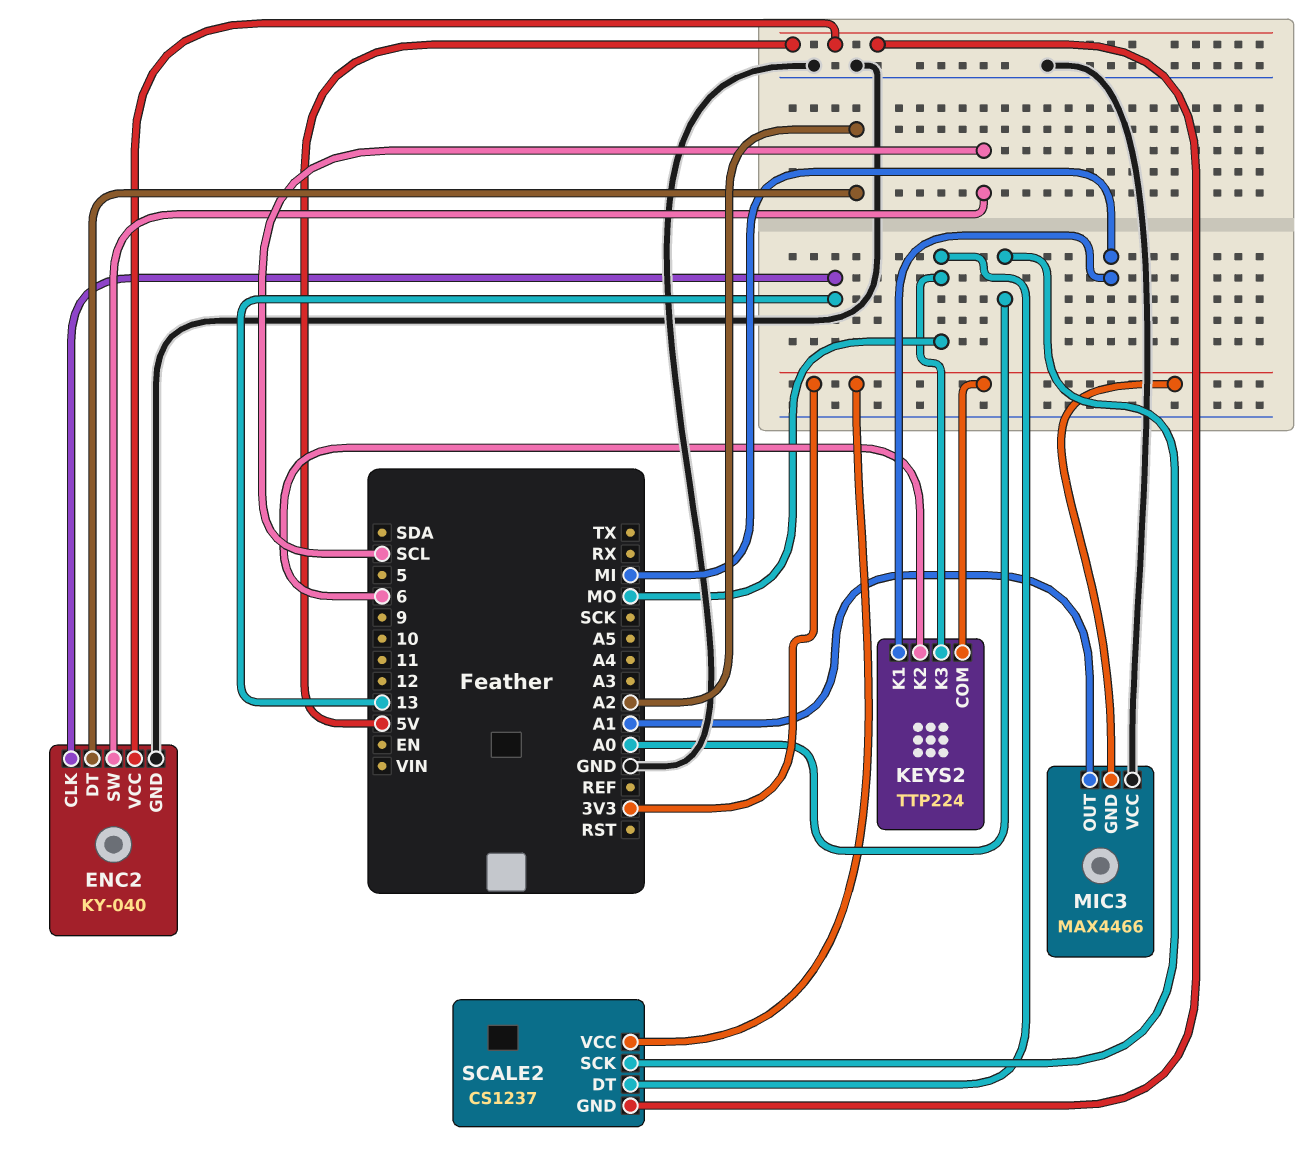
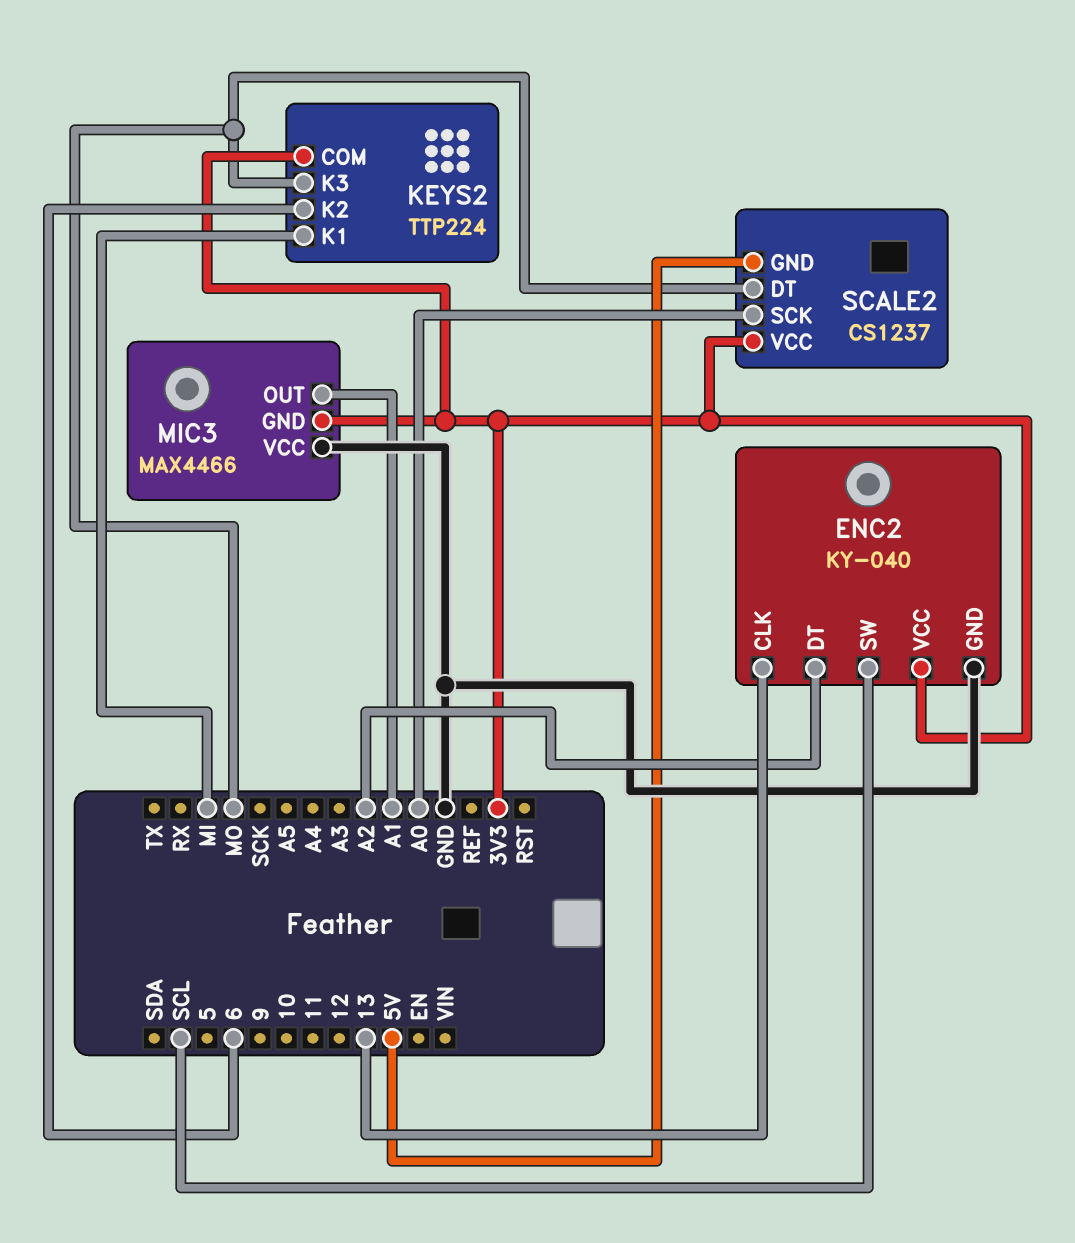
ENC2 pin VCC: 5V -> 3V3

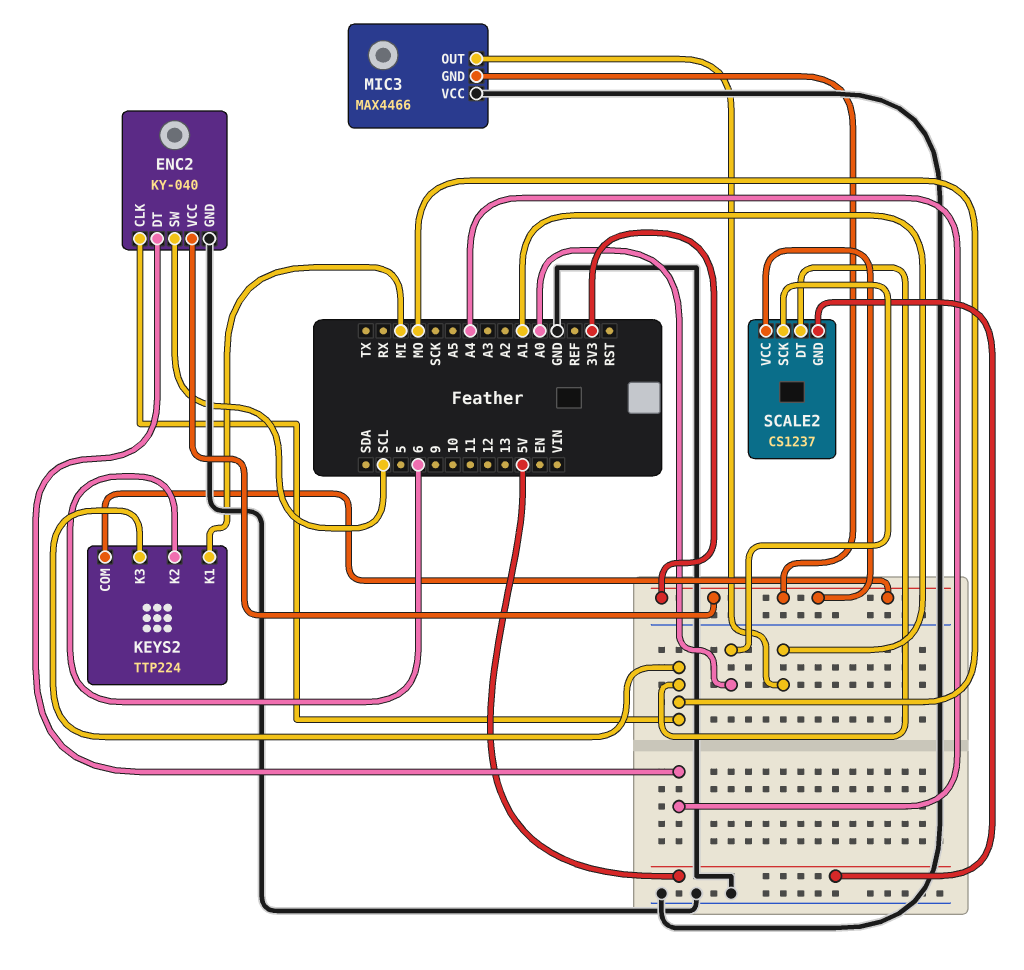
ENC2 pin CLK: 13 -> MO
ENC2 pin DT: A2 -> A4

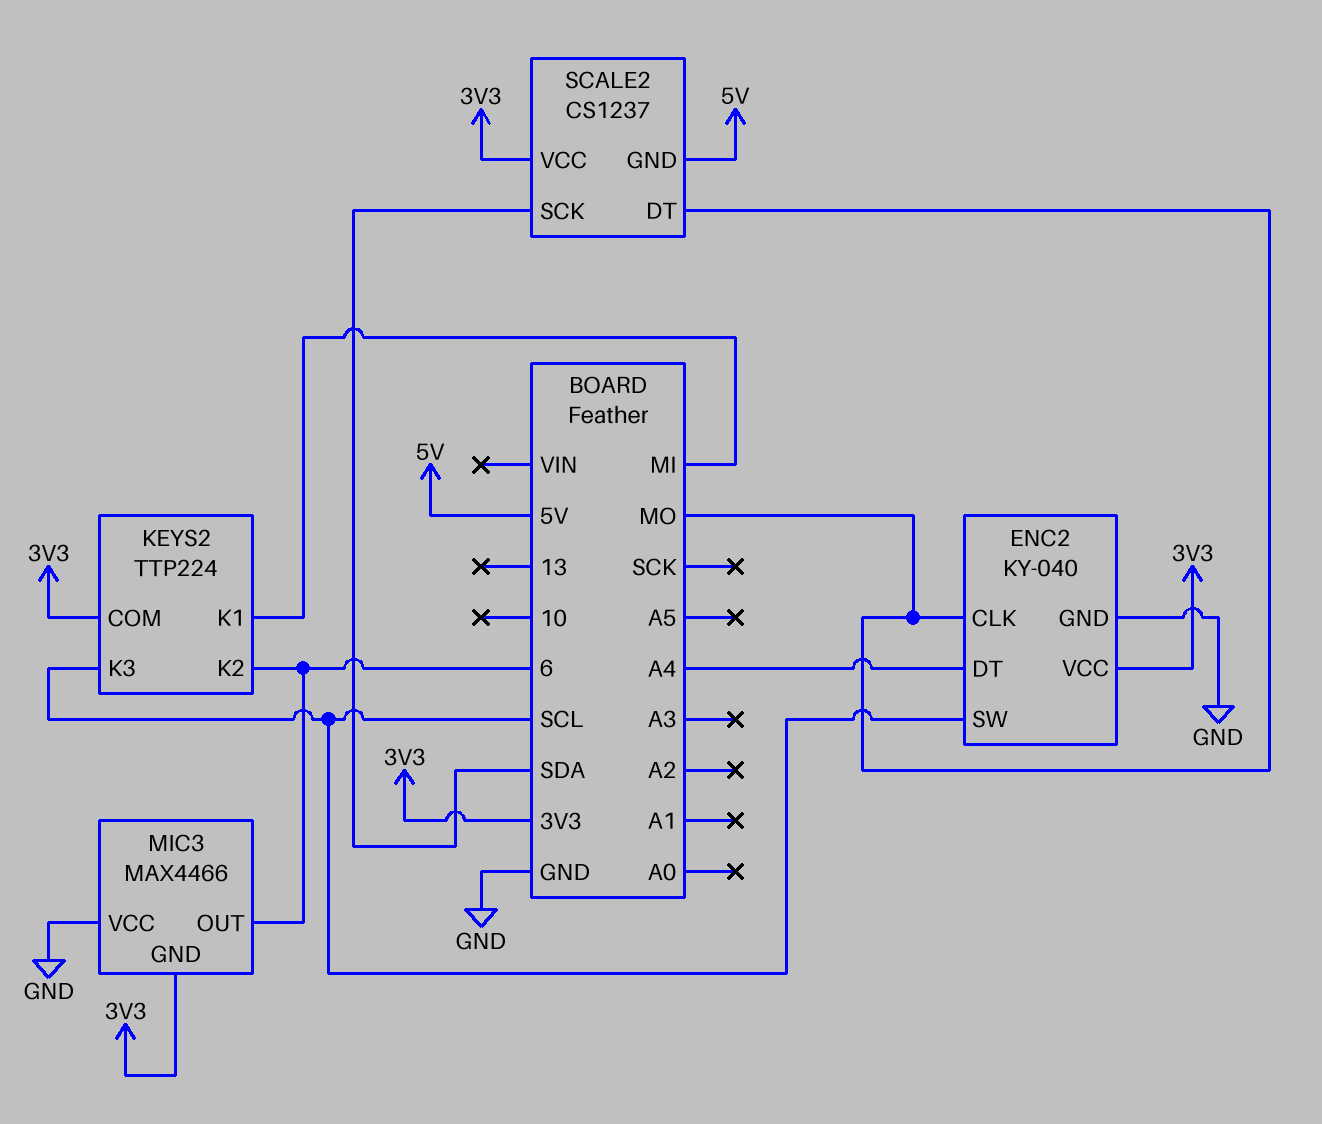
KEYS2 pin K3: MO -> SCL
MIC3 pin OUT: A1 -> 6
SCALE2 pin SCK: A0 -> SDA

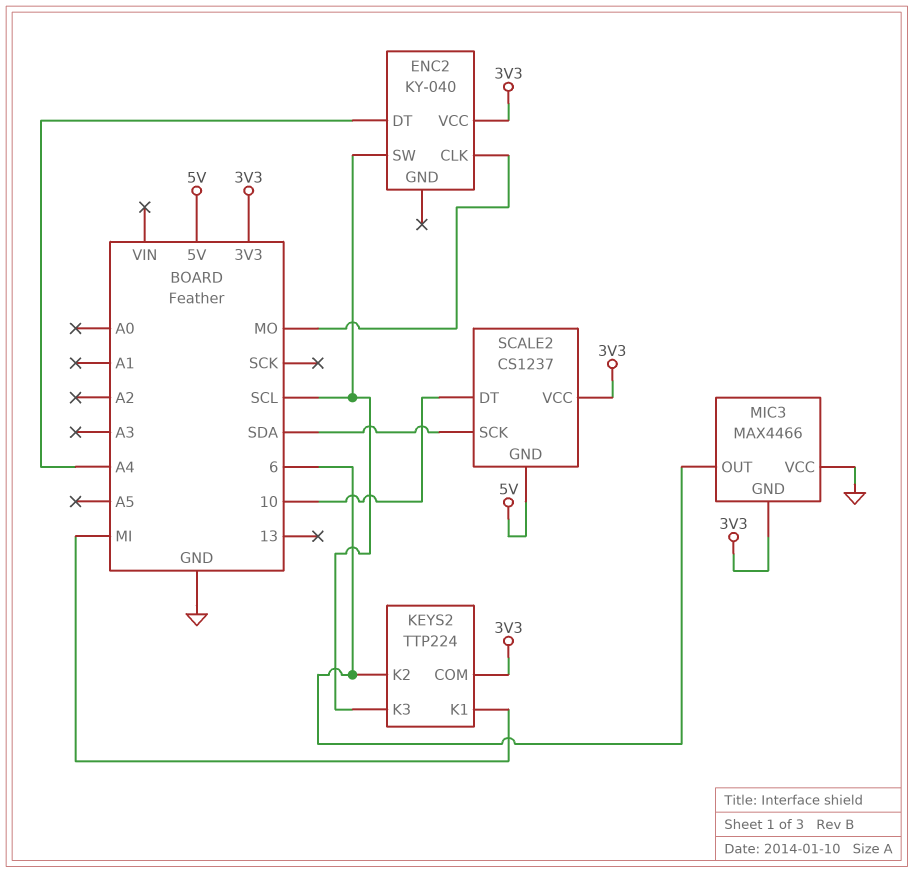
ENC2 pin GND: GND -> none
SCALE2 pin DT: MO -> 10

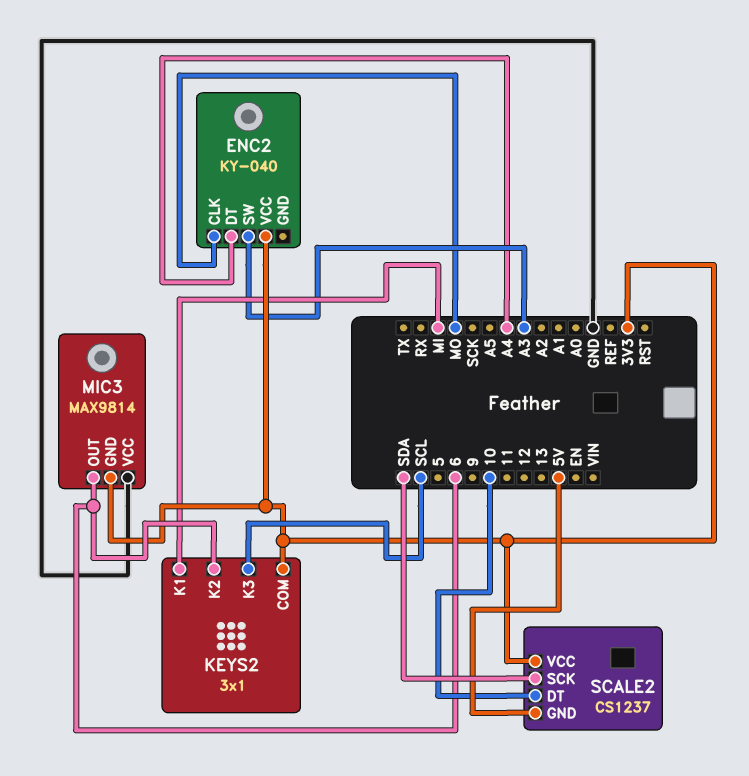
ENC2 pin SW: SCL -> A3
KEYS2: TTP224 -> 3x1
MIC3: MAX4466 -> MAX9814

